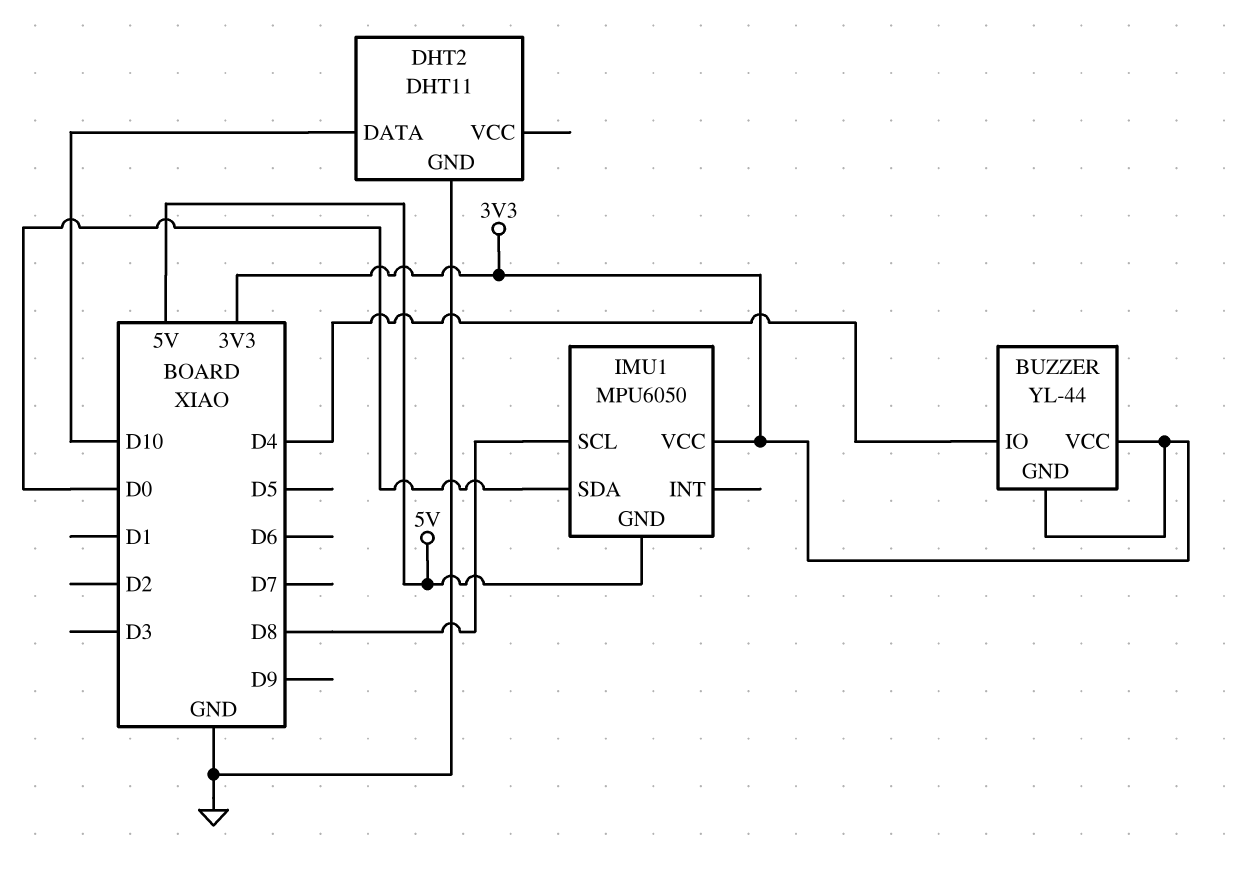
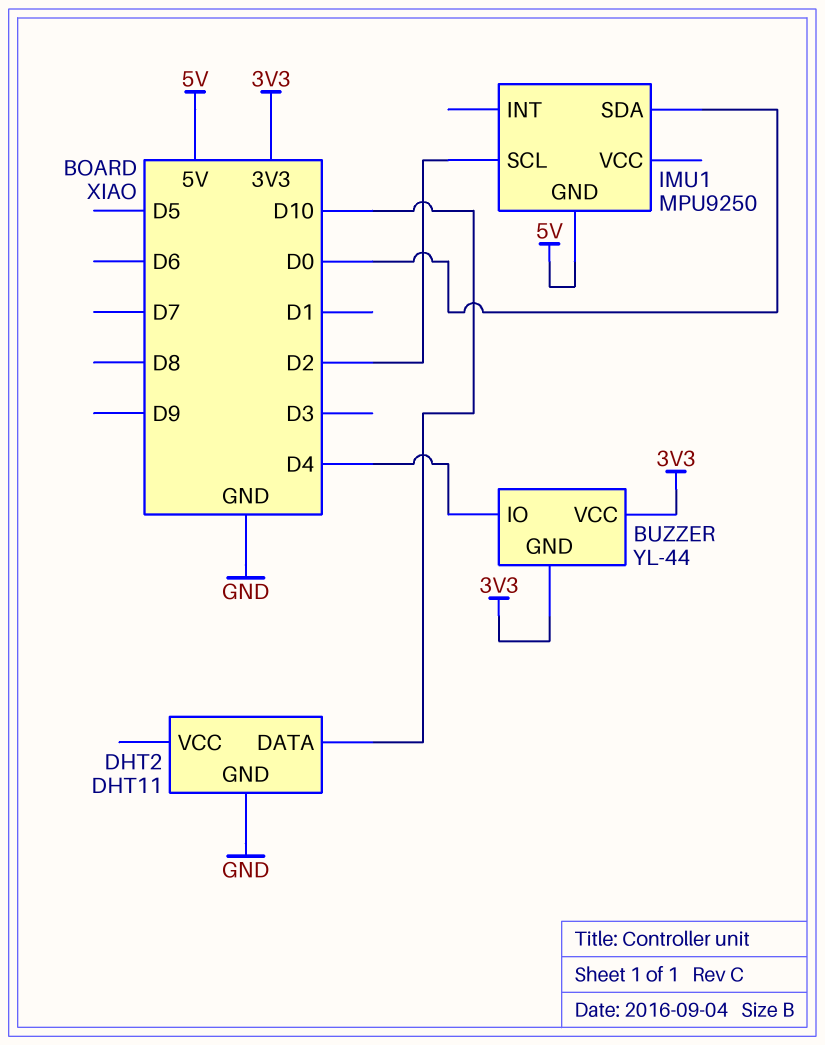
IMU1: MPU6050 -> MPU9250
IMU1 pin SCL: D8 -> D2
IMU1 pin VCC: 3V3 -> none

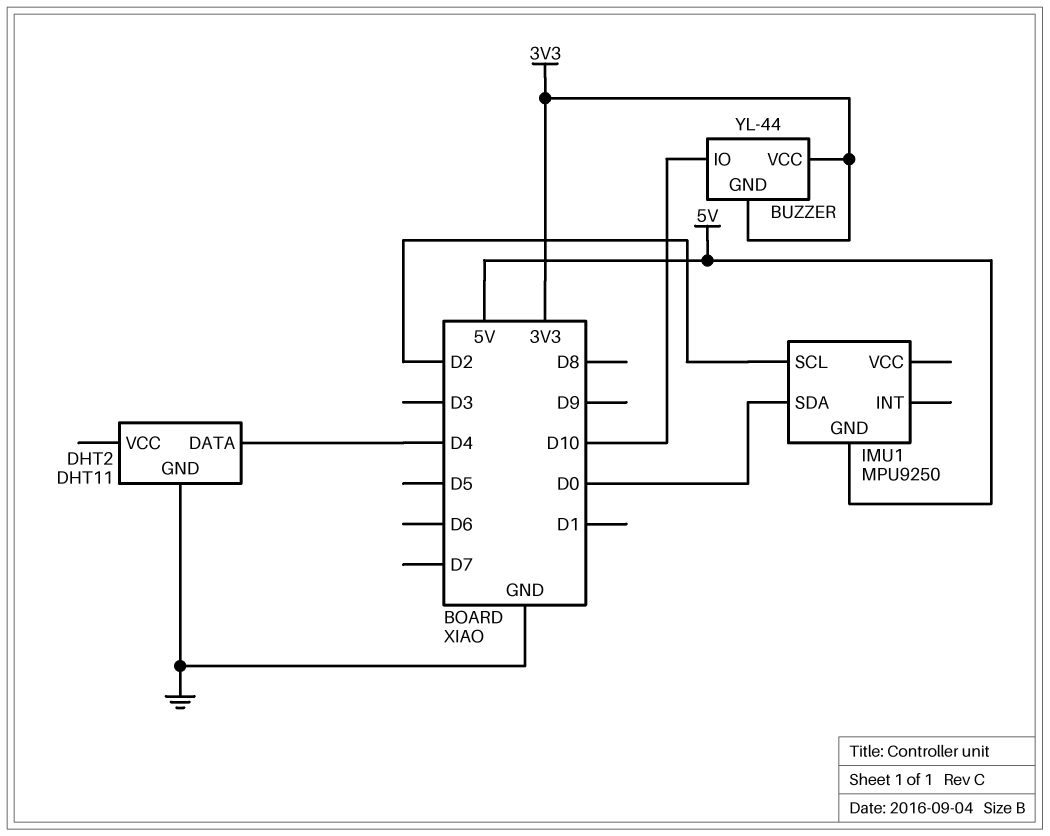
BUZZER pin IO: D4 -> D10
DHT2 pin DATA: D10 -> D4

